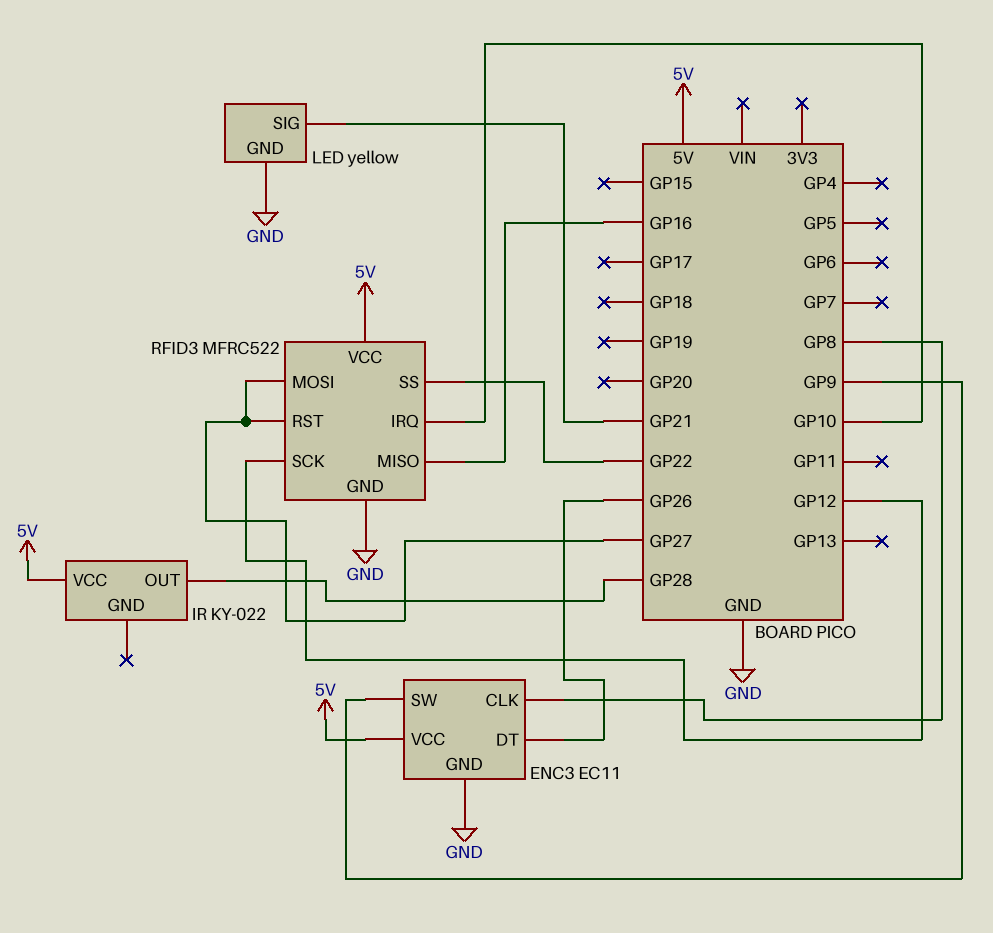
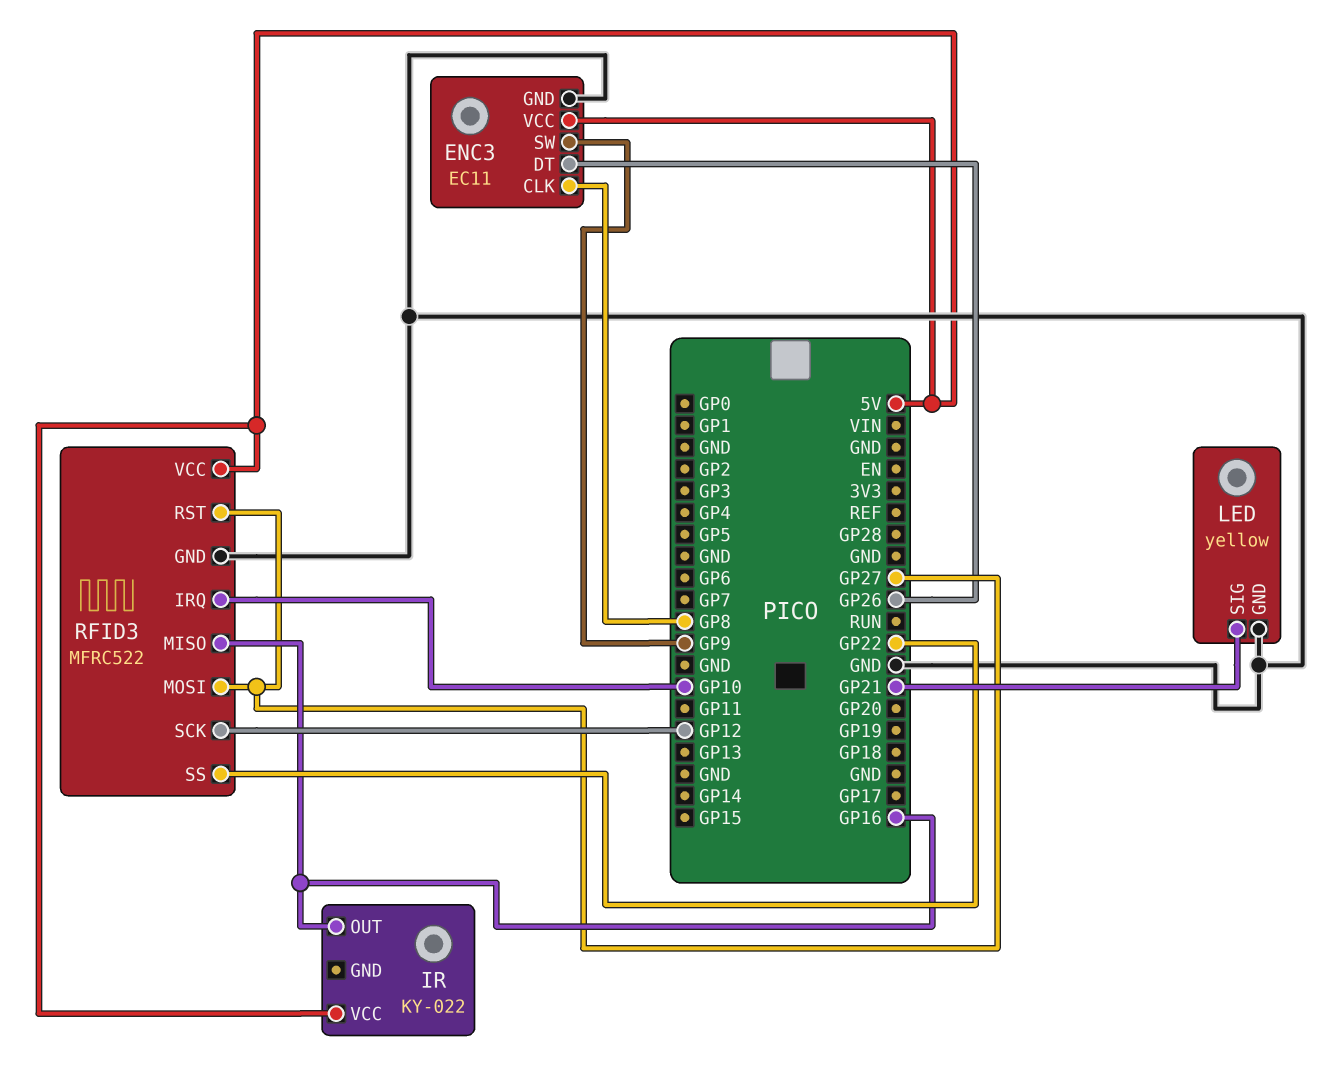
IR pin OUT: GP28 -> GP16

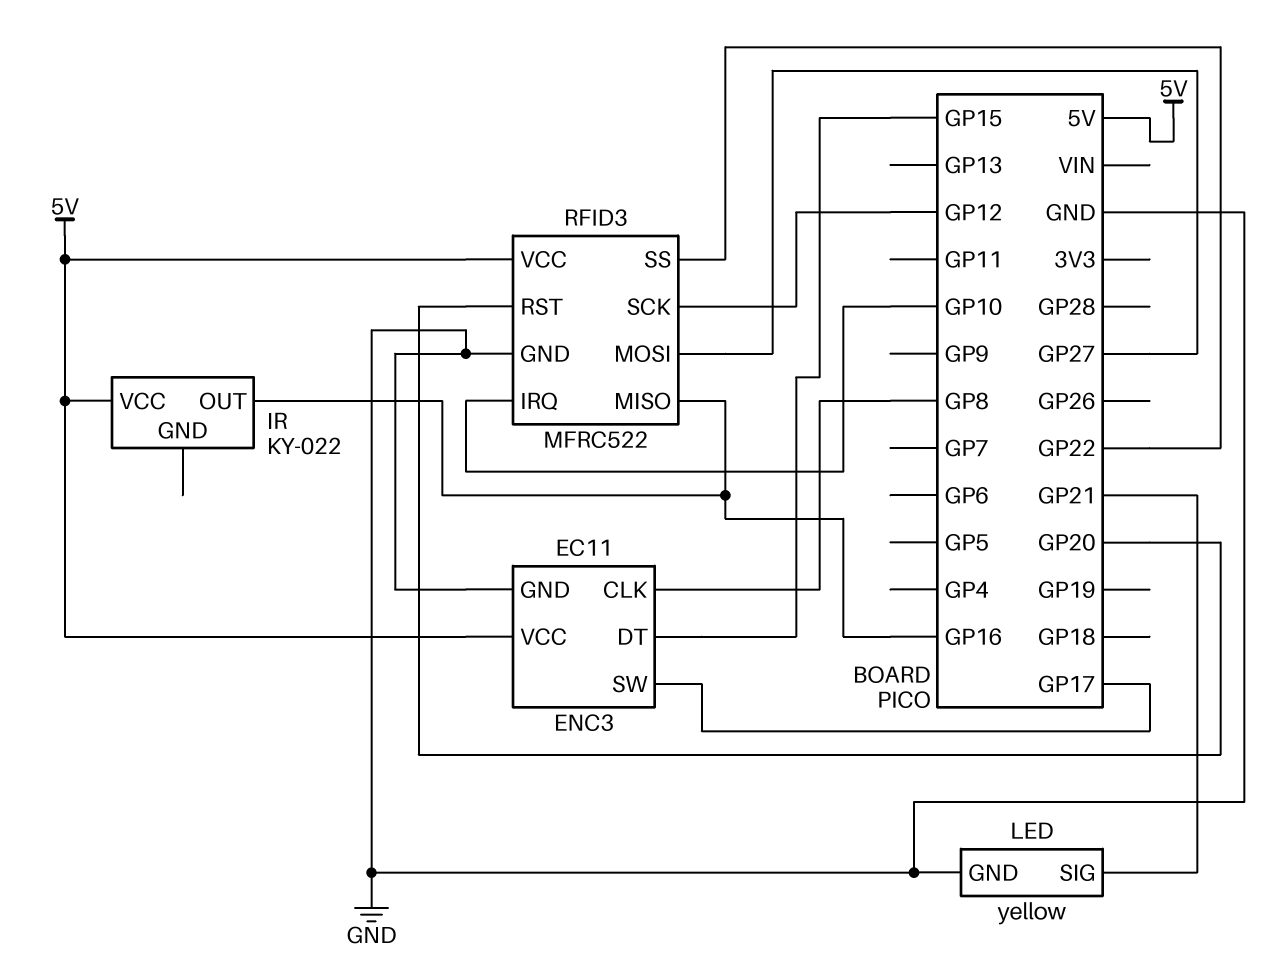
ENC3 pin DT: GP26 -> GP15
ENC3 pin SW: GP9 -> GP17
RFID3 pin RST: GP27 -> GP20

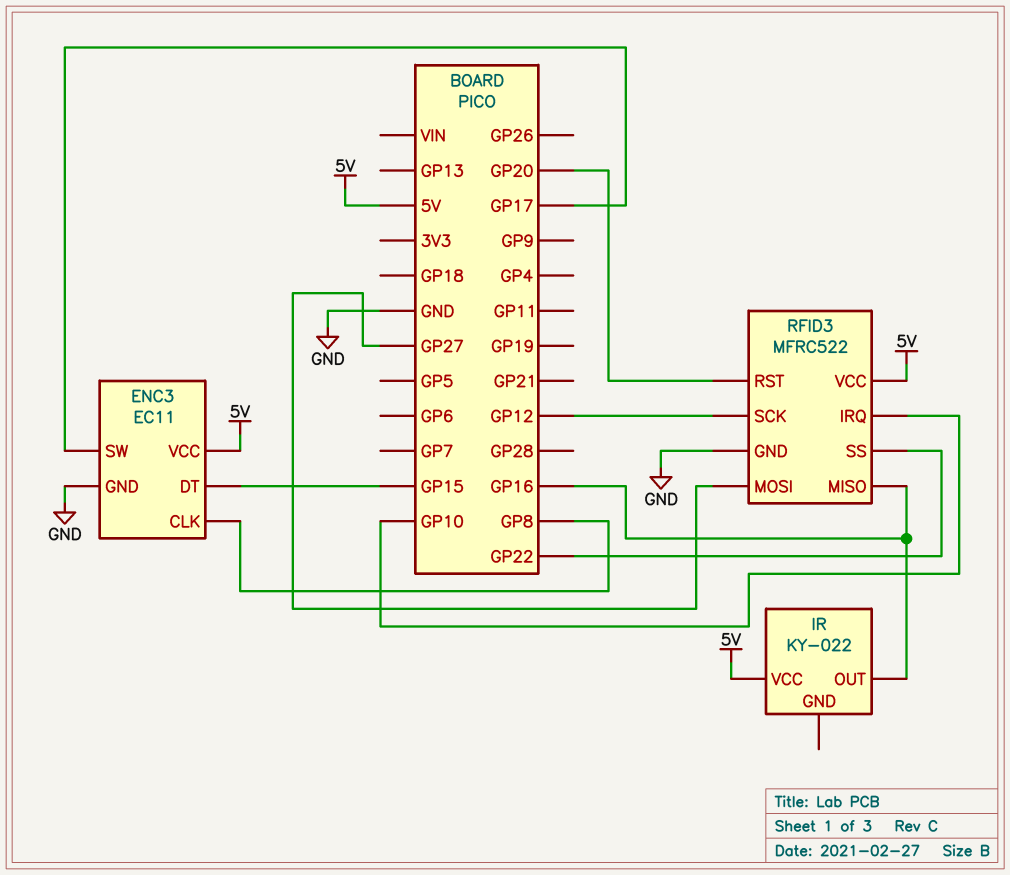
LED: yellow -> none
LED pin GND: GND -> none
LED pin SIG: GP21 -> none

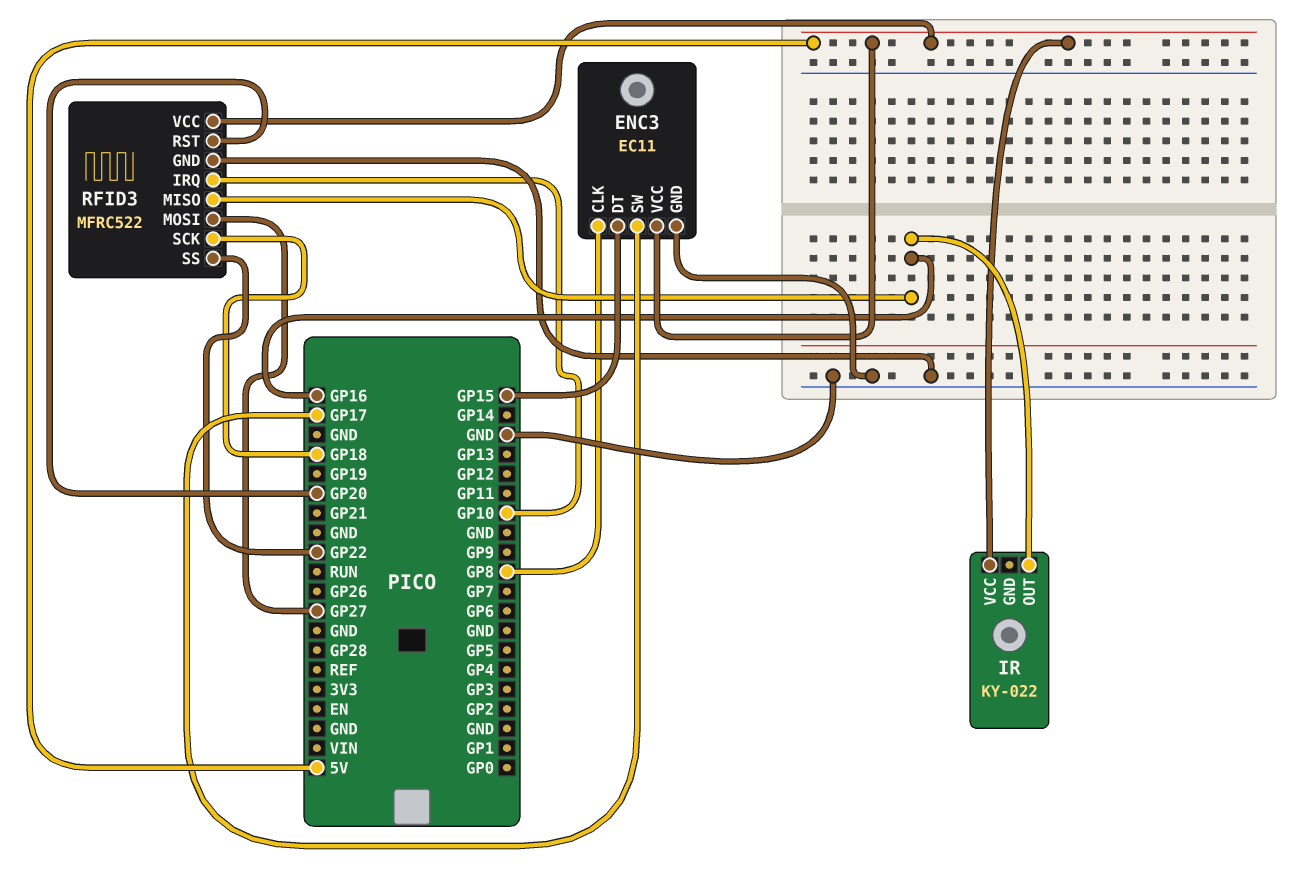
RFID3 pin SCK: GP12 -> GP18

